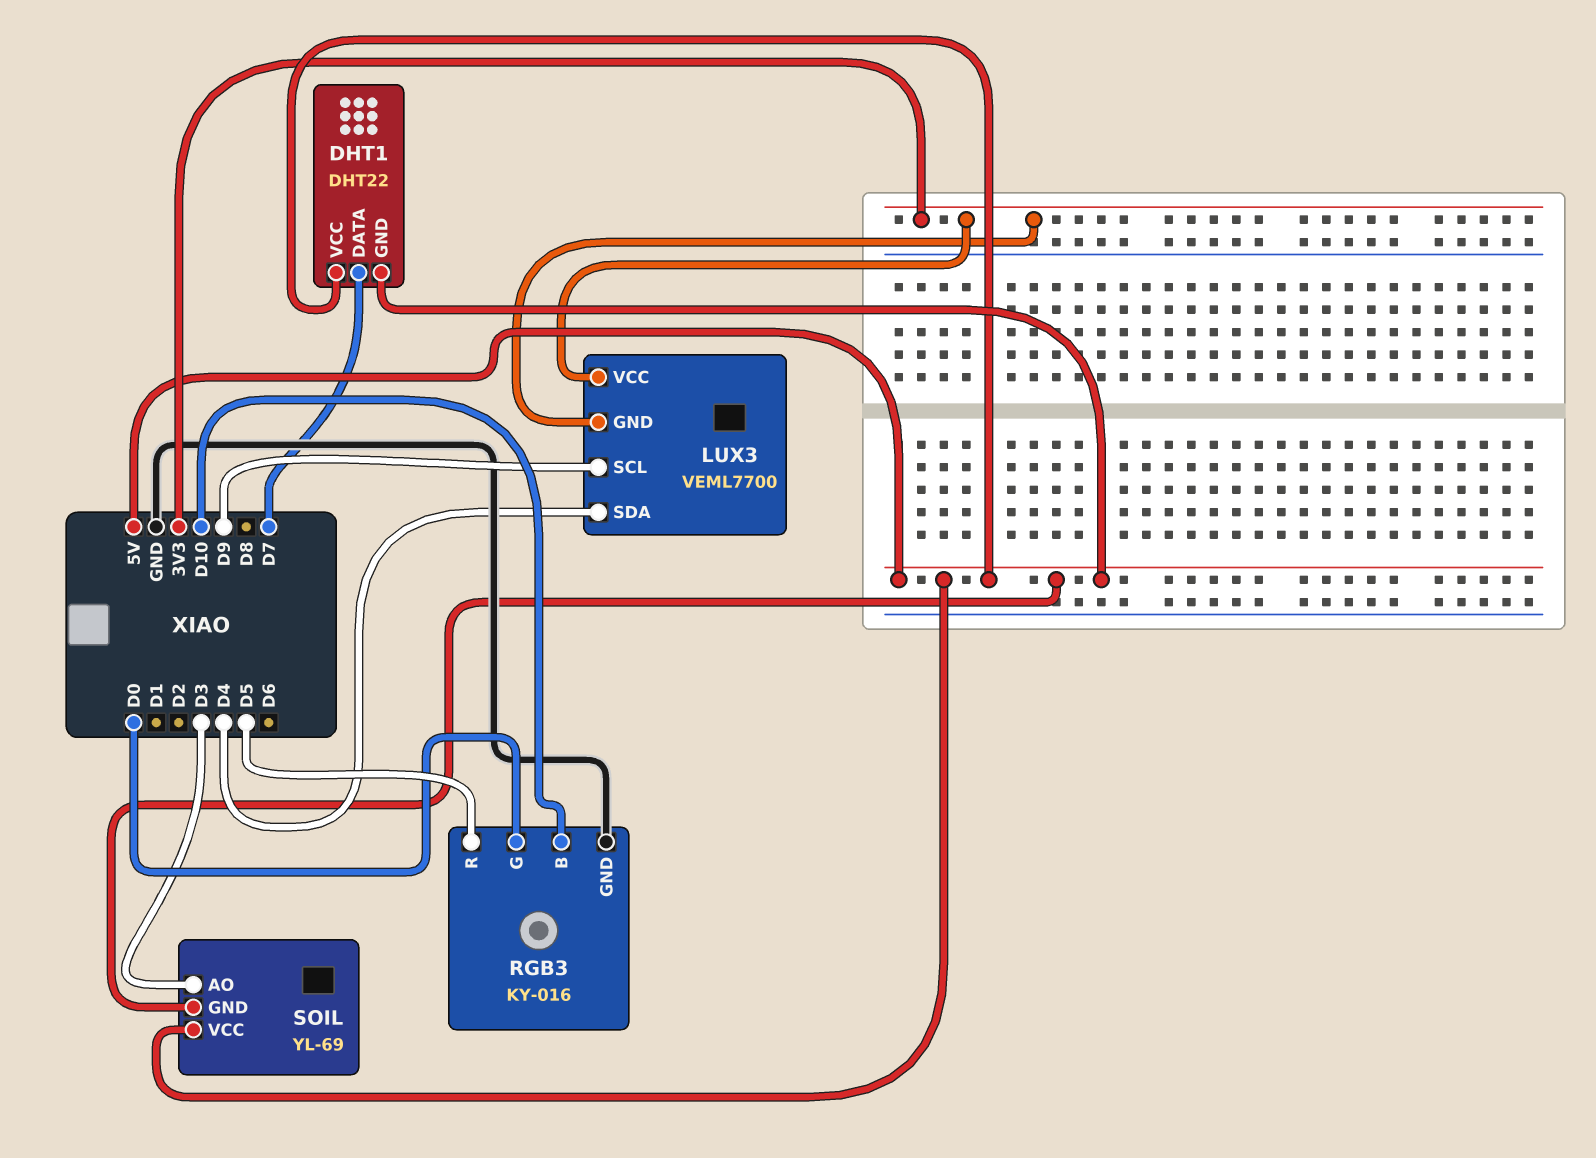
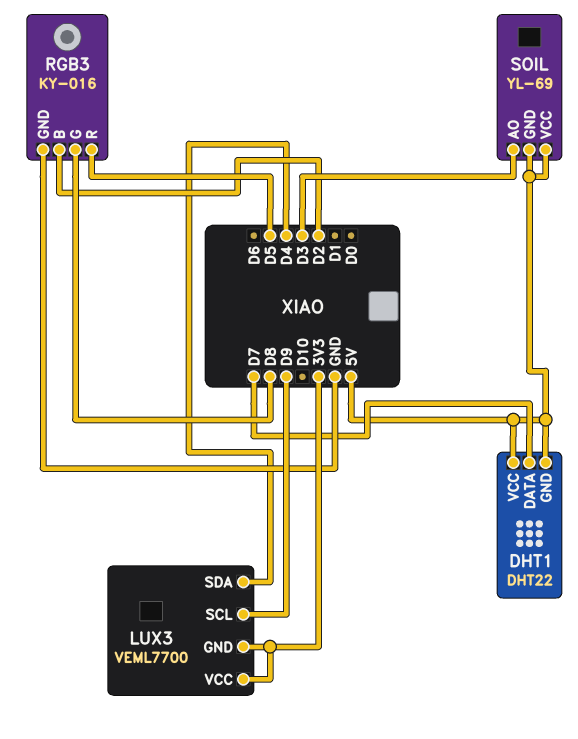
RGB3 pin B: D10 -> D2
RGB3 pin G: D0 -> D8

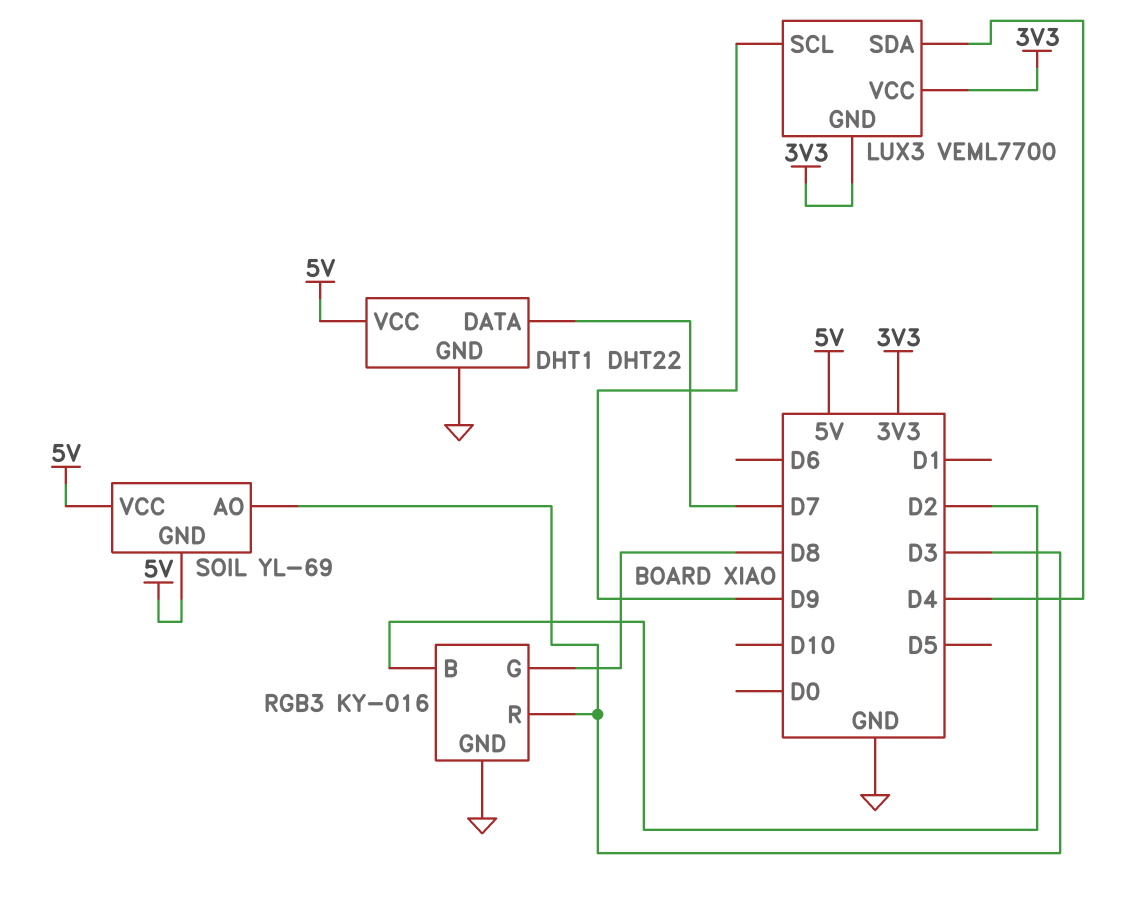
DHT1 pin GND: 5V -> GND
RGB3 pin R: D5 -> D3

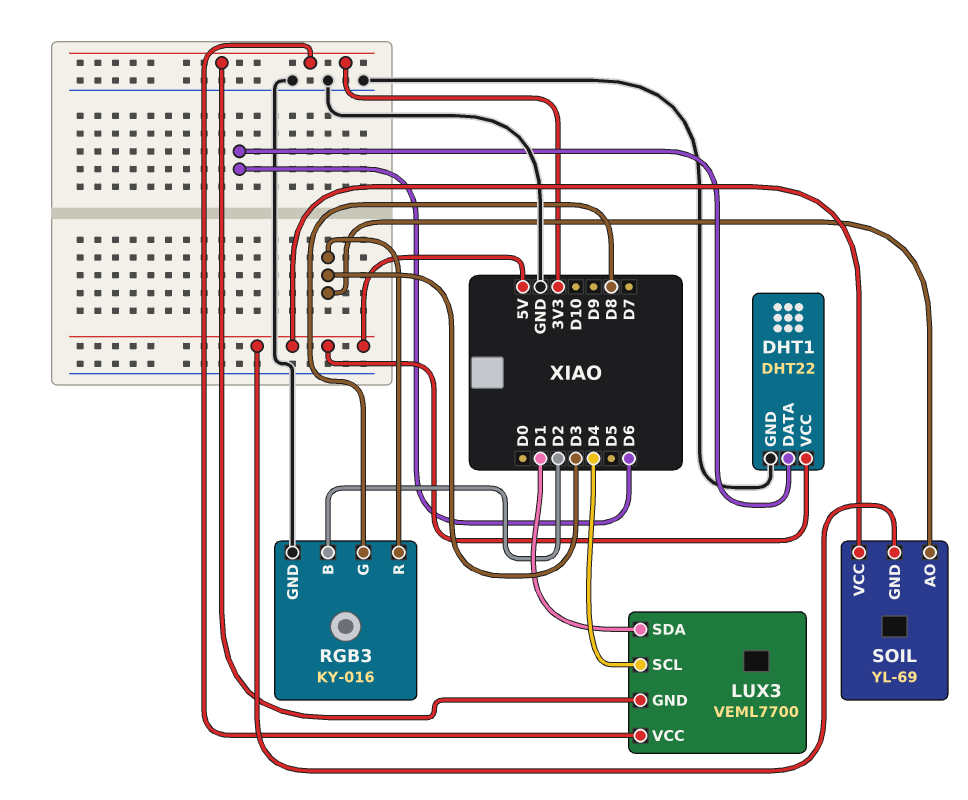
DHT1 pin DATA: D7 -> D6
LUX3 pin SCL: D9 -> D4
LUX3 pin SDA: D4 -> D1

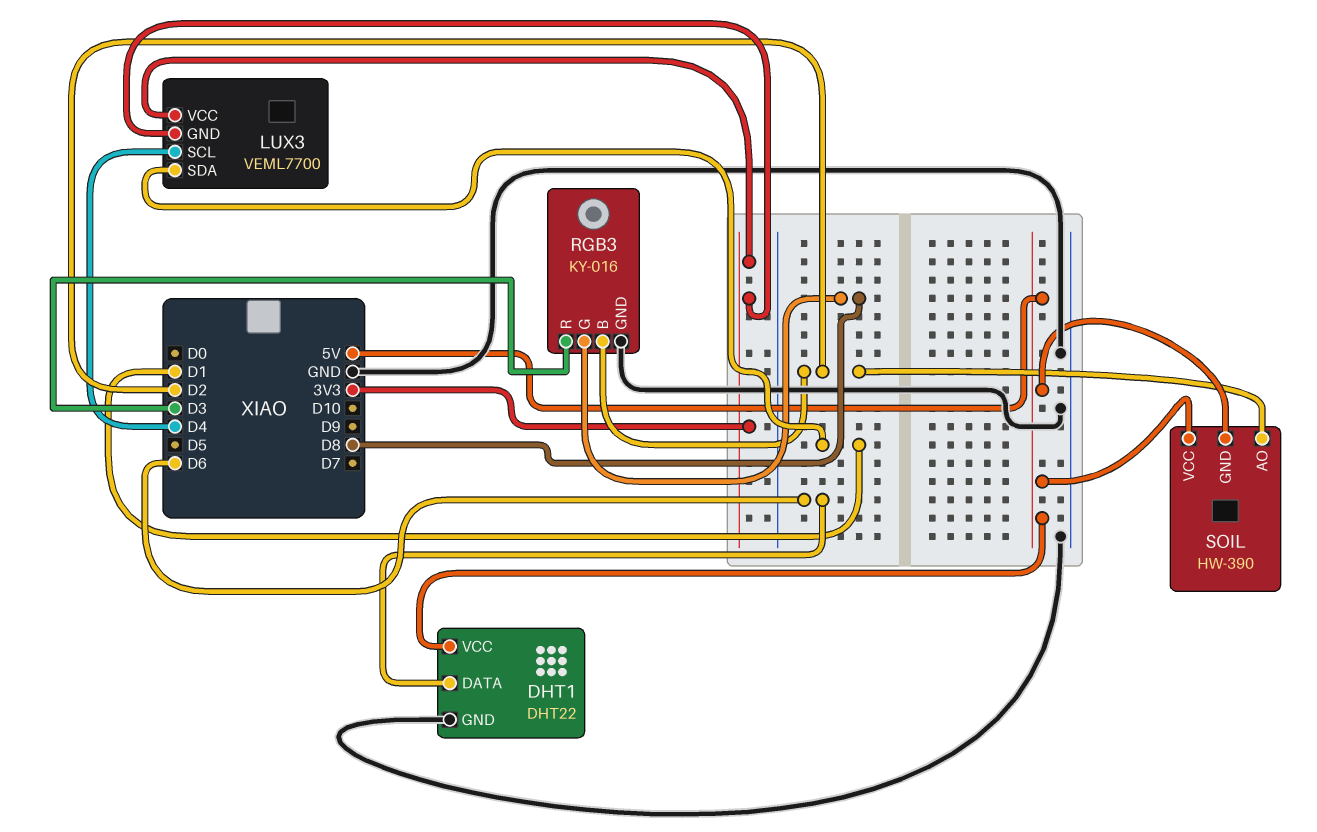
SOIL: YL-69 -> HW-390
SOIL pin AO: D3 -> D2

